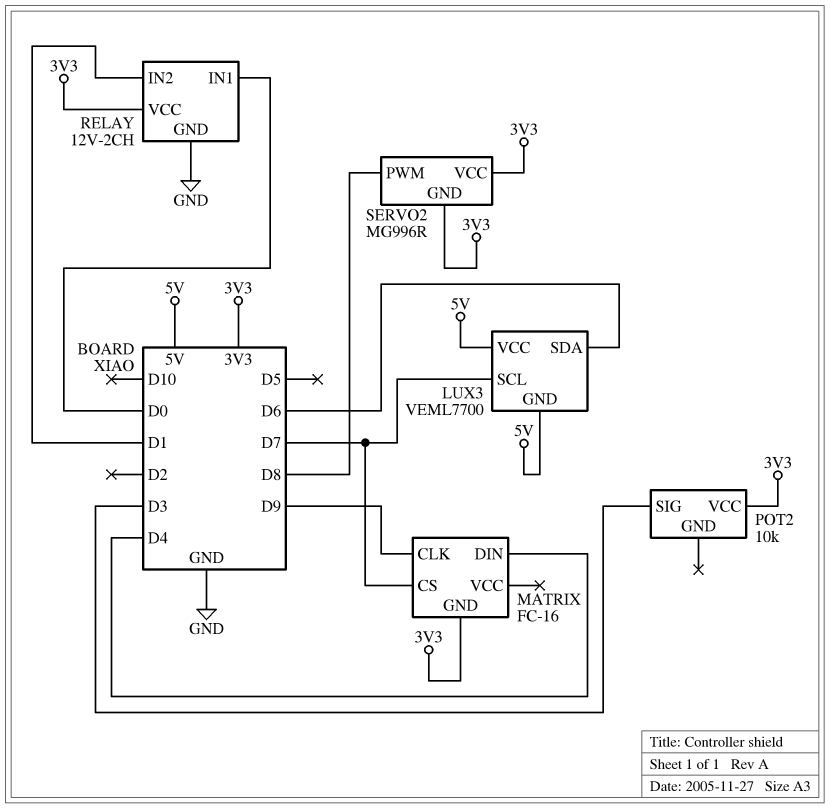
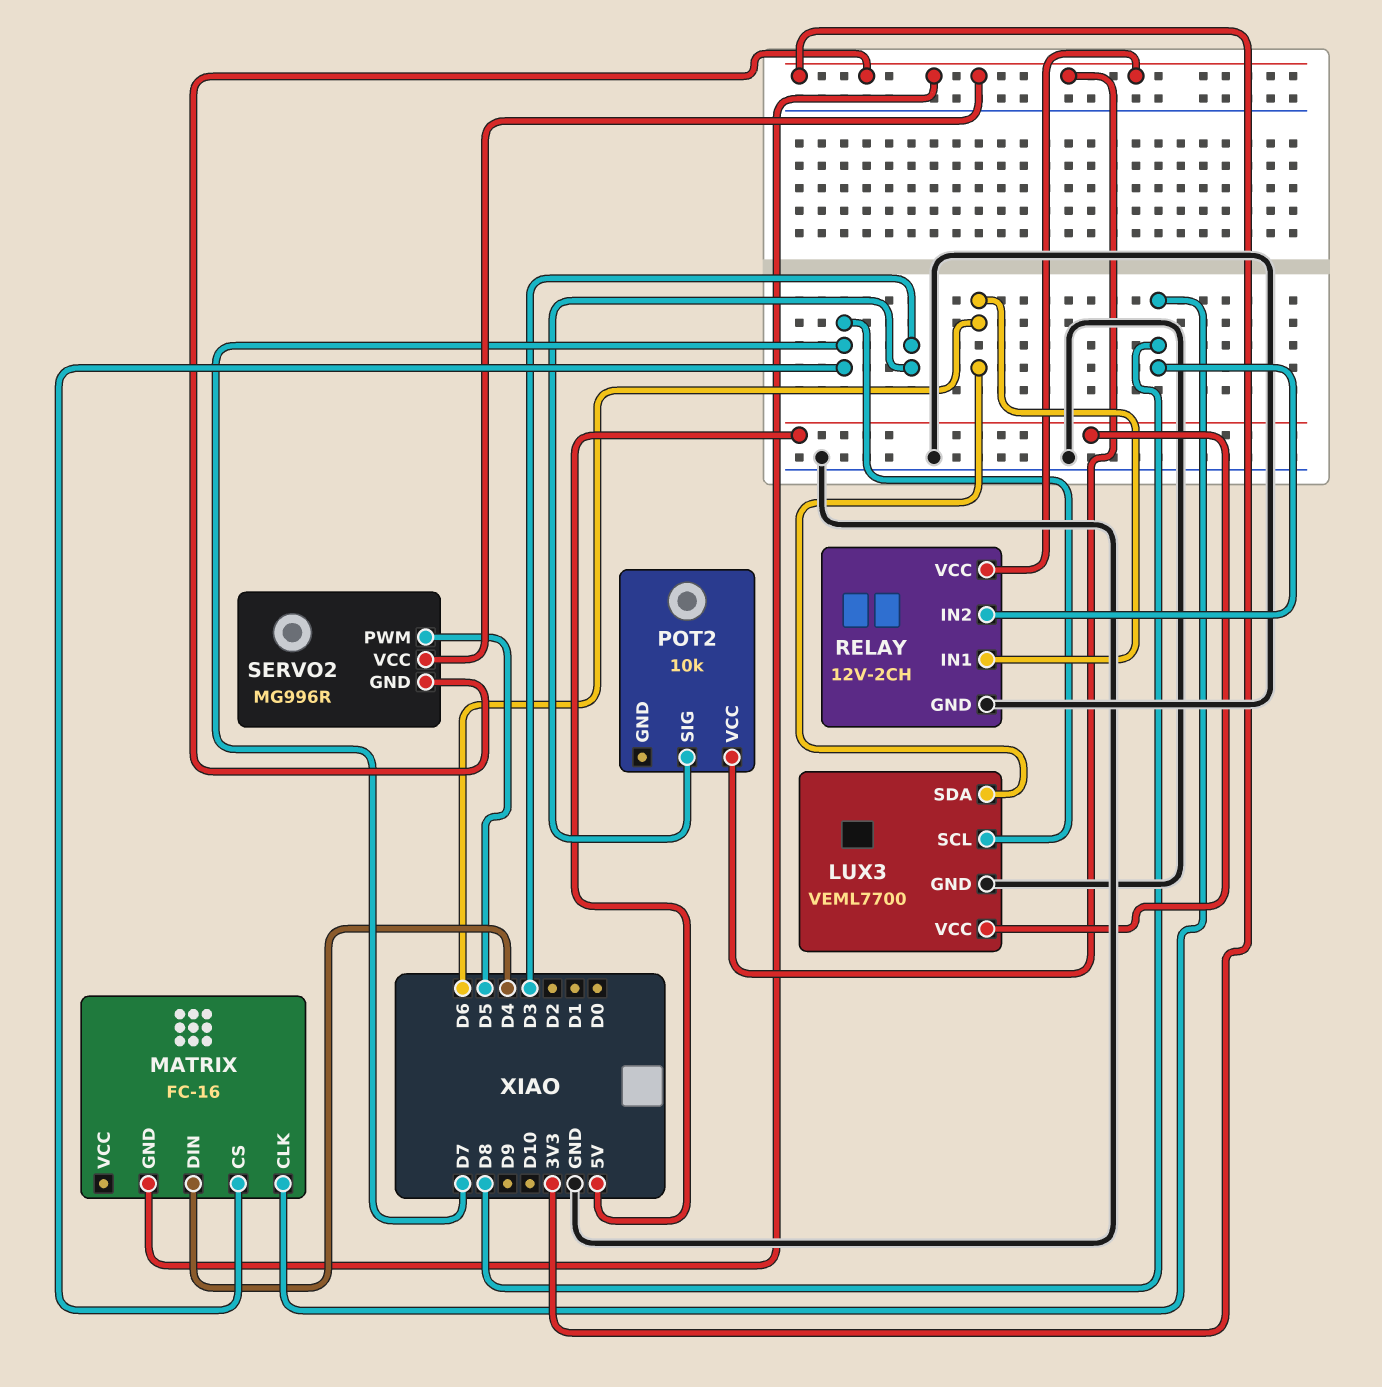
LUX3 pin GND: 5V -> GND
MATRIX pin CLK: D9 -> D8
RELAY pin IN1: D0 -> D6
RELAY pin IN2: D1 -> D8
SERVO2 pin PWM: D8 -> D5

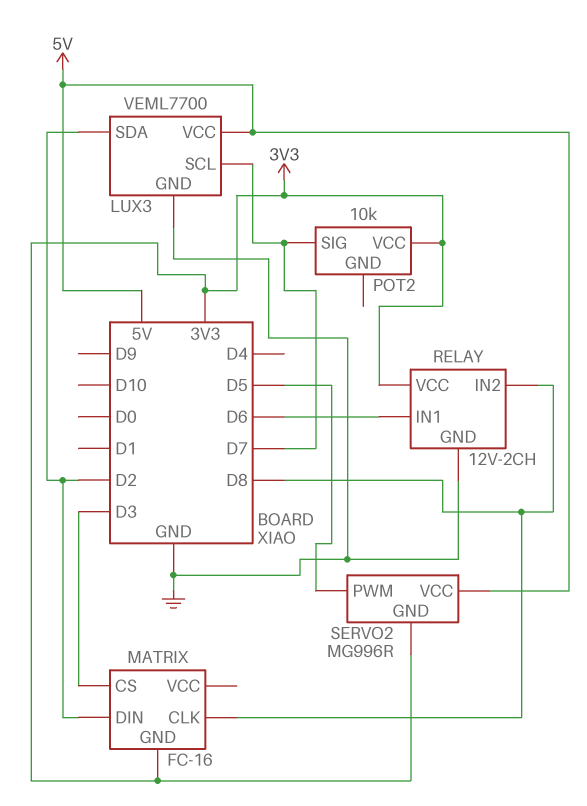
LUX3 pin SDA: D6 -> D2
MATRIX pin CS: D7 -> D3
MATRIX pin DIN: D4 -> D2
POT2 pin SIG: D3 -> D7
SERVO2 pin VCC: 3V3 -> 5V

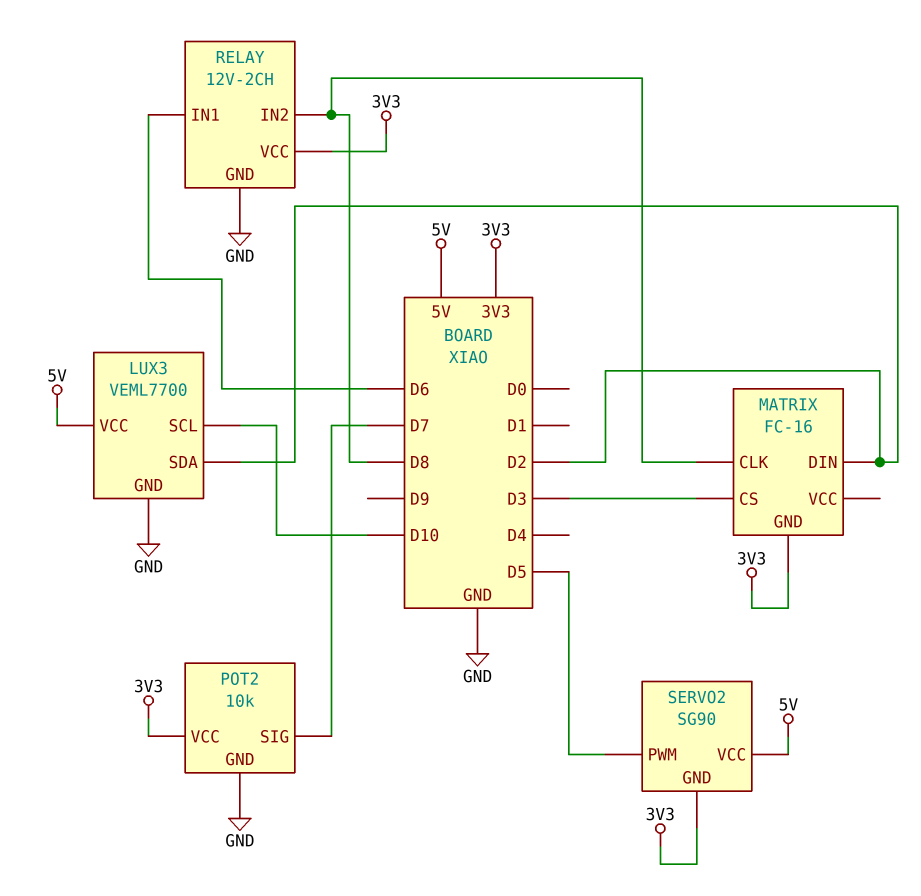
LUX3 pin SCL: D7 -> D10
POT2 pin GND: none -> GND
SERVO2: MG996R -> SG90

